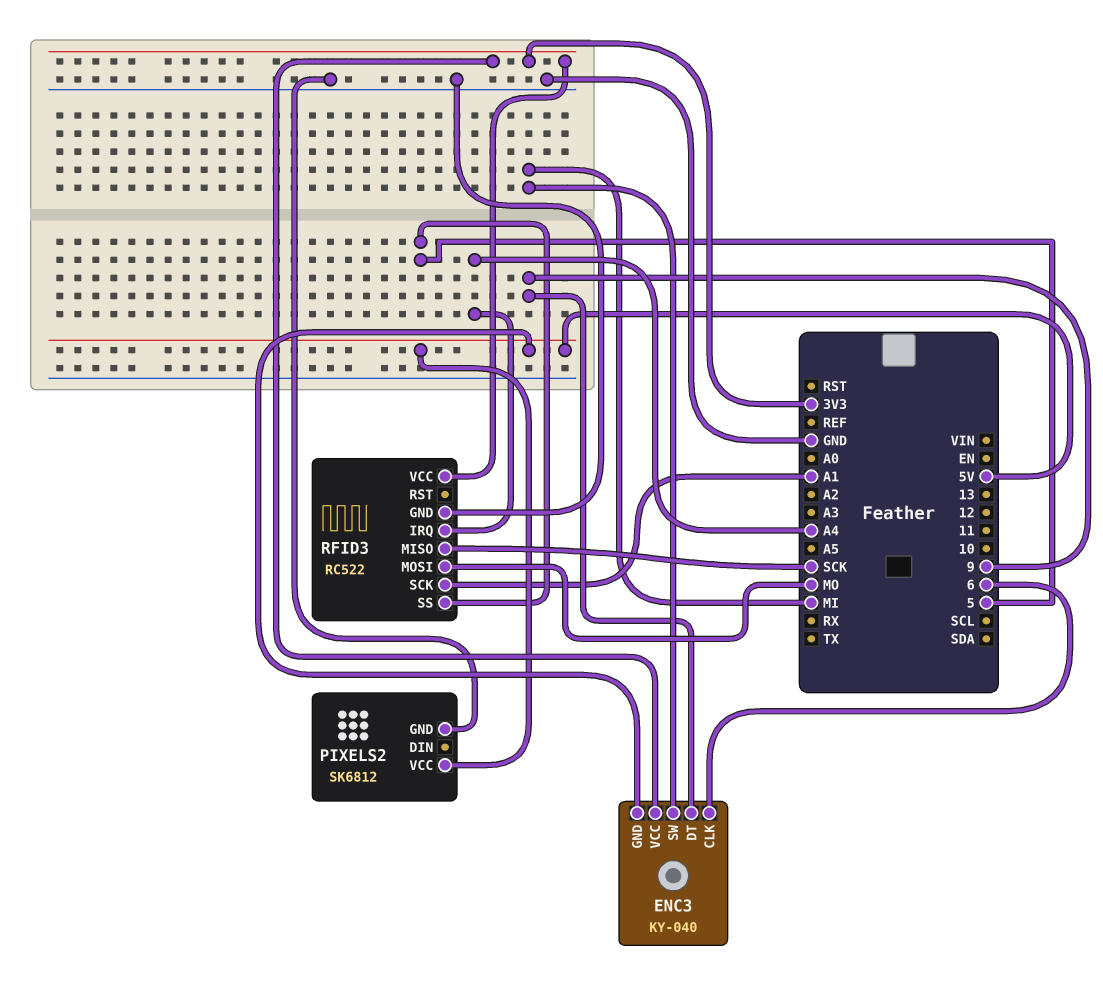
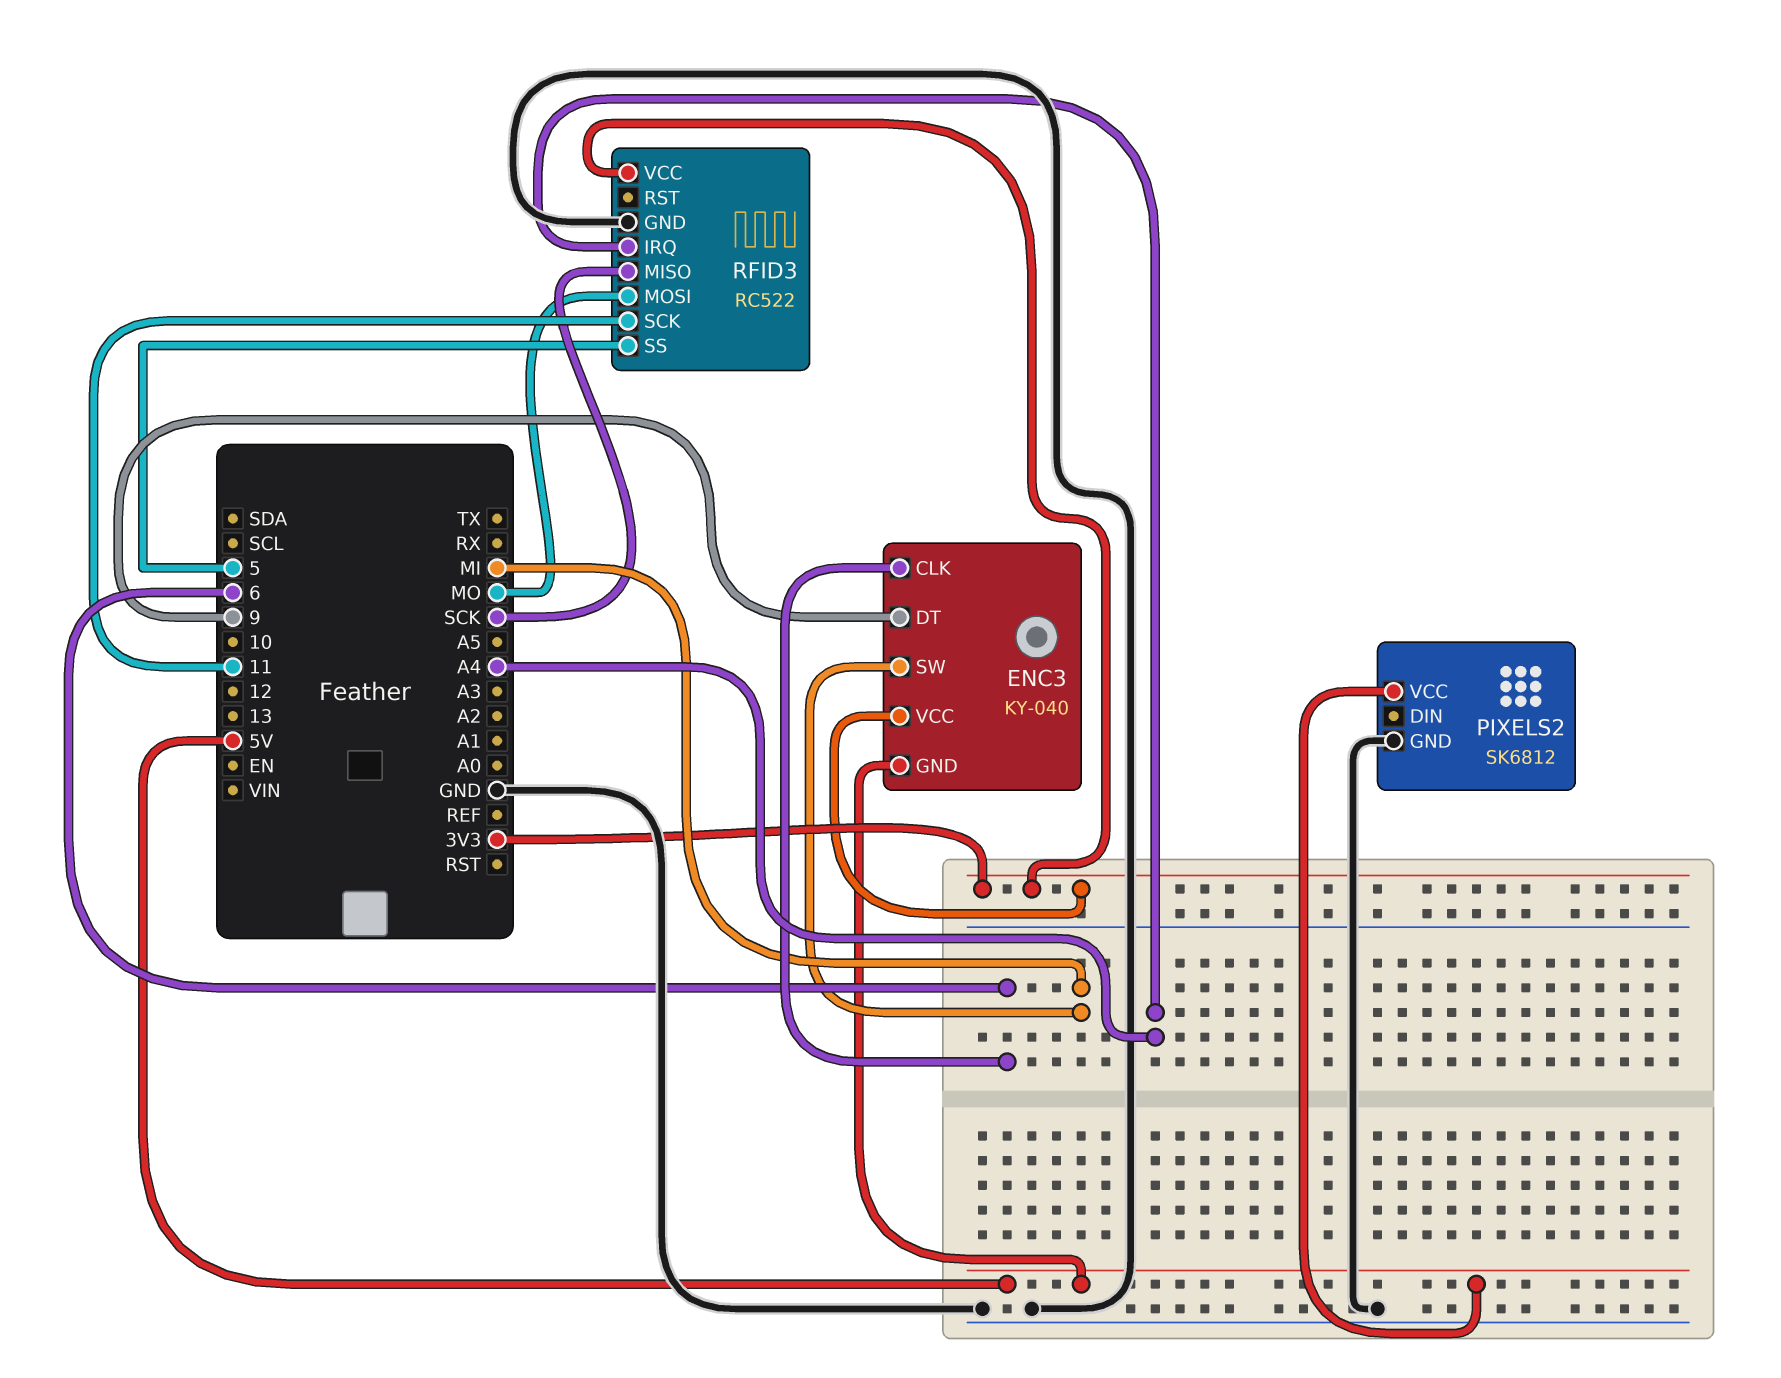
RFID3 pin SCK: A1 -> 11

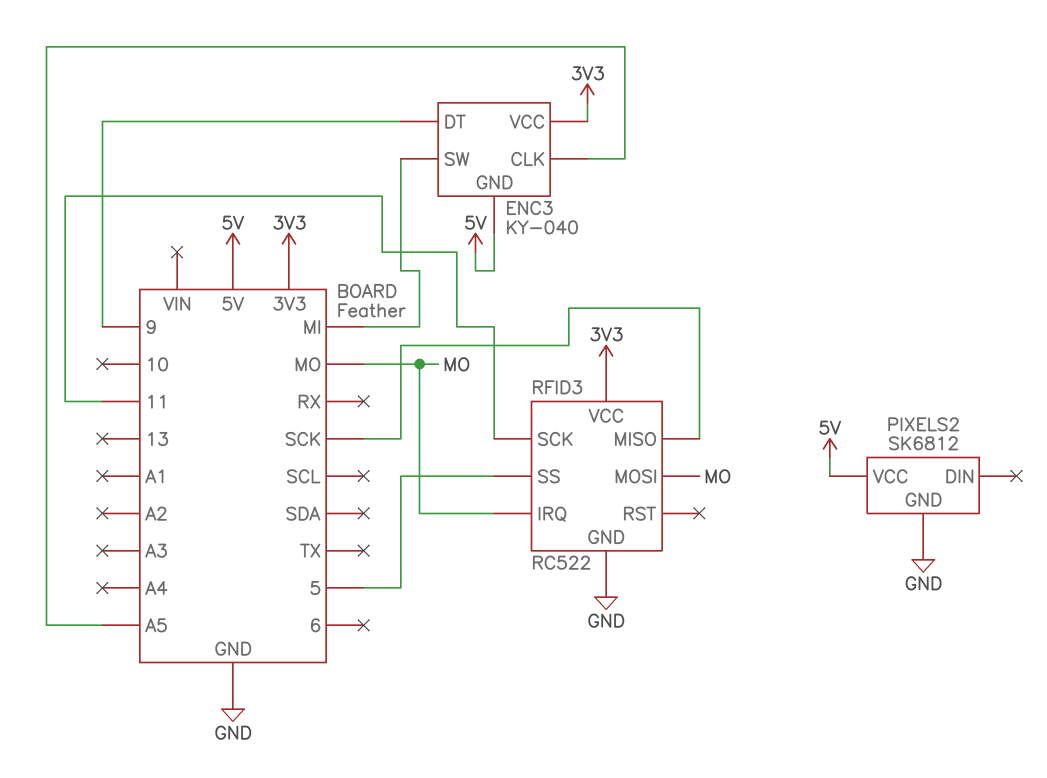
ENC3 pin CLK: 6 -> A5
RFID3 pin IRQ: A4 -> MO

